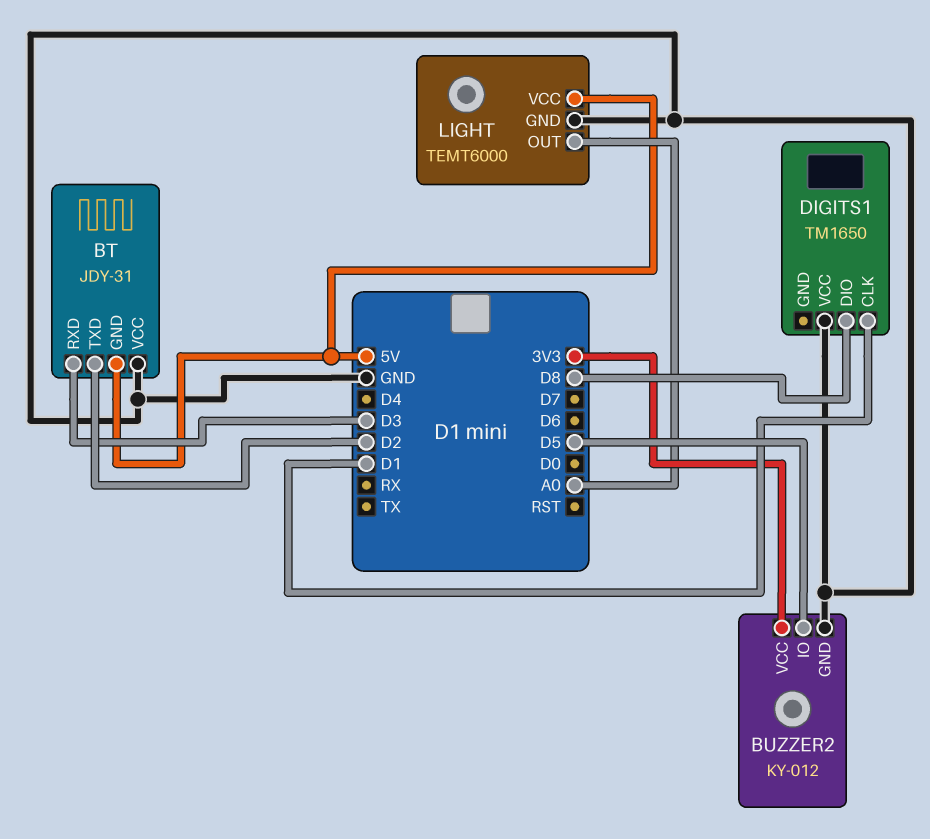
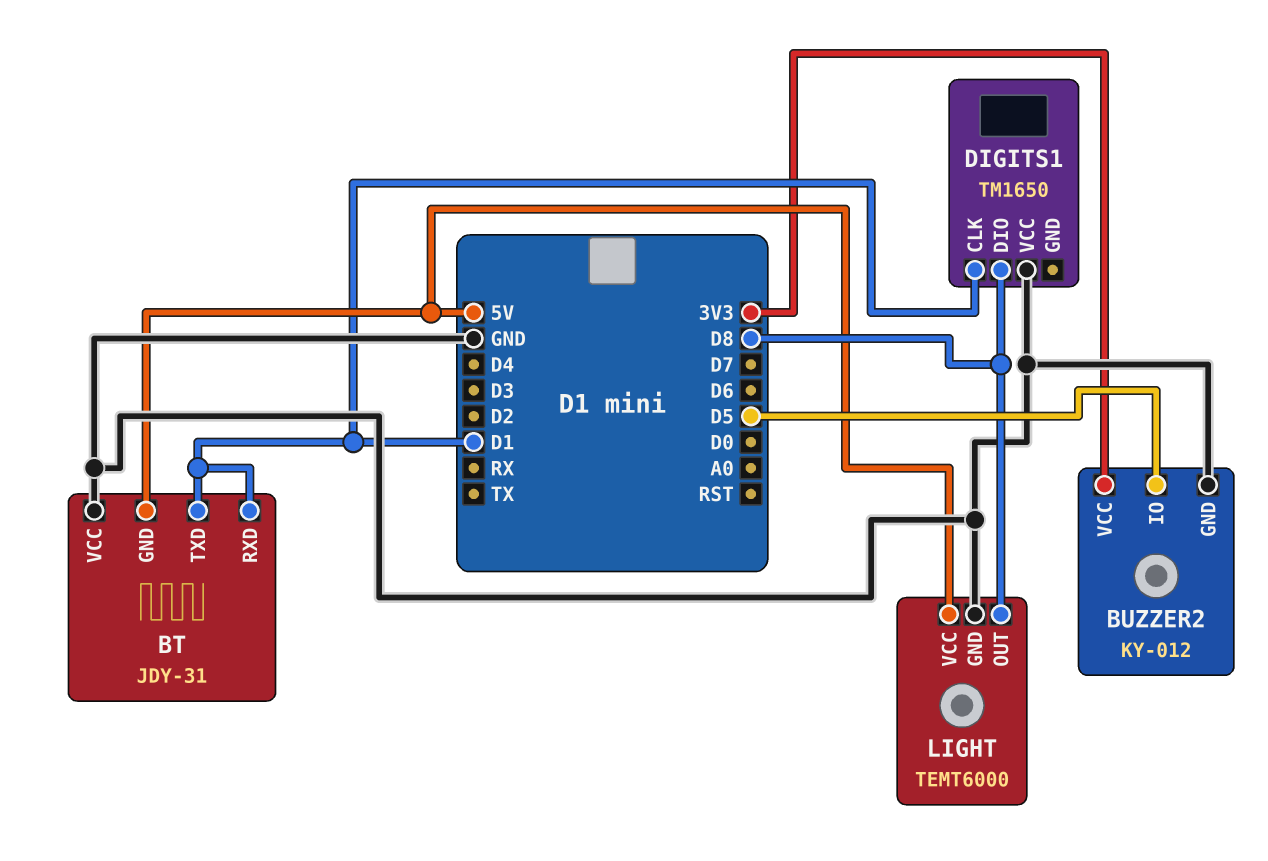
BT pin RXD: D3 -> D1
BT pin TXD: D2 -> D1
LIGHT pin OUT: A0 -> D8

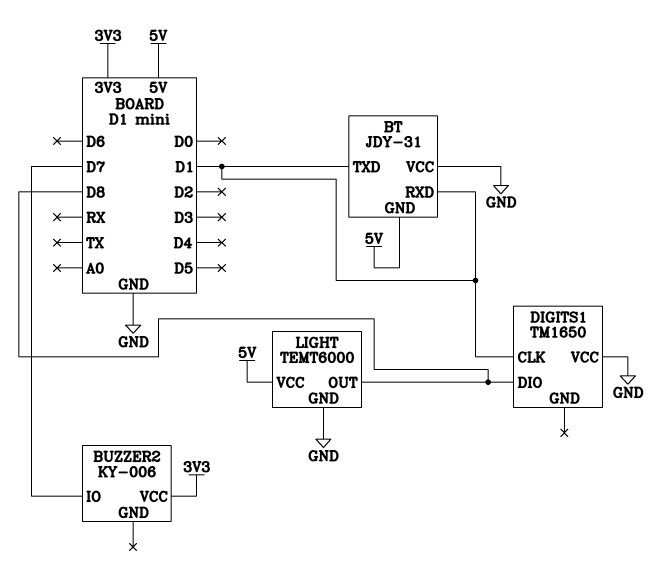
BUZZER2: KY-012 -> KY-006
BUZZER2 pin GND: GND -> none
BUZZER2 pin IO: D5 -> D7

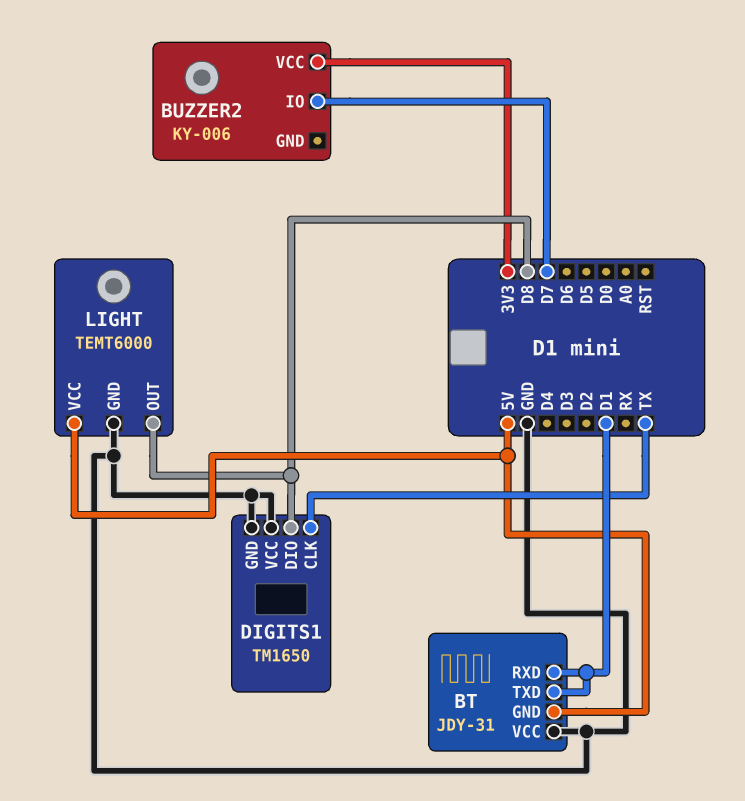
DIGITS1 pin CLK: D1 -> TX
DIGITS1 pin GND: none -> GND

